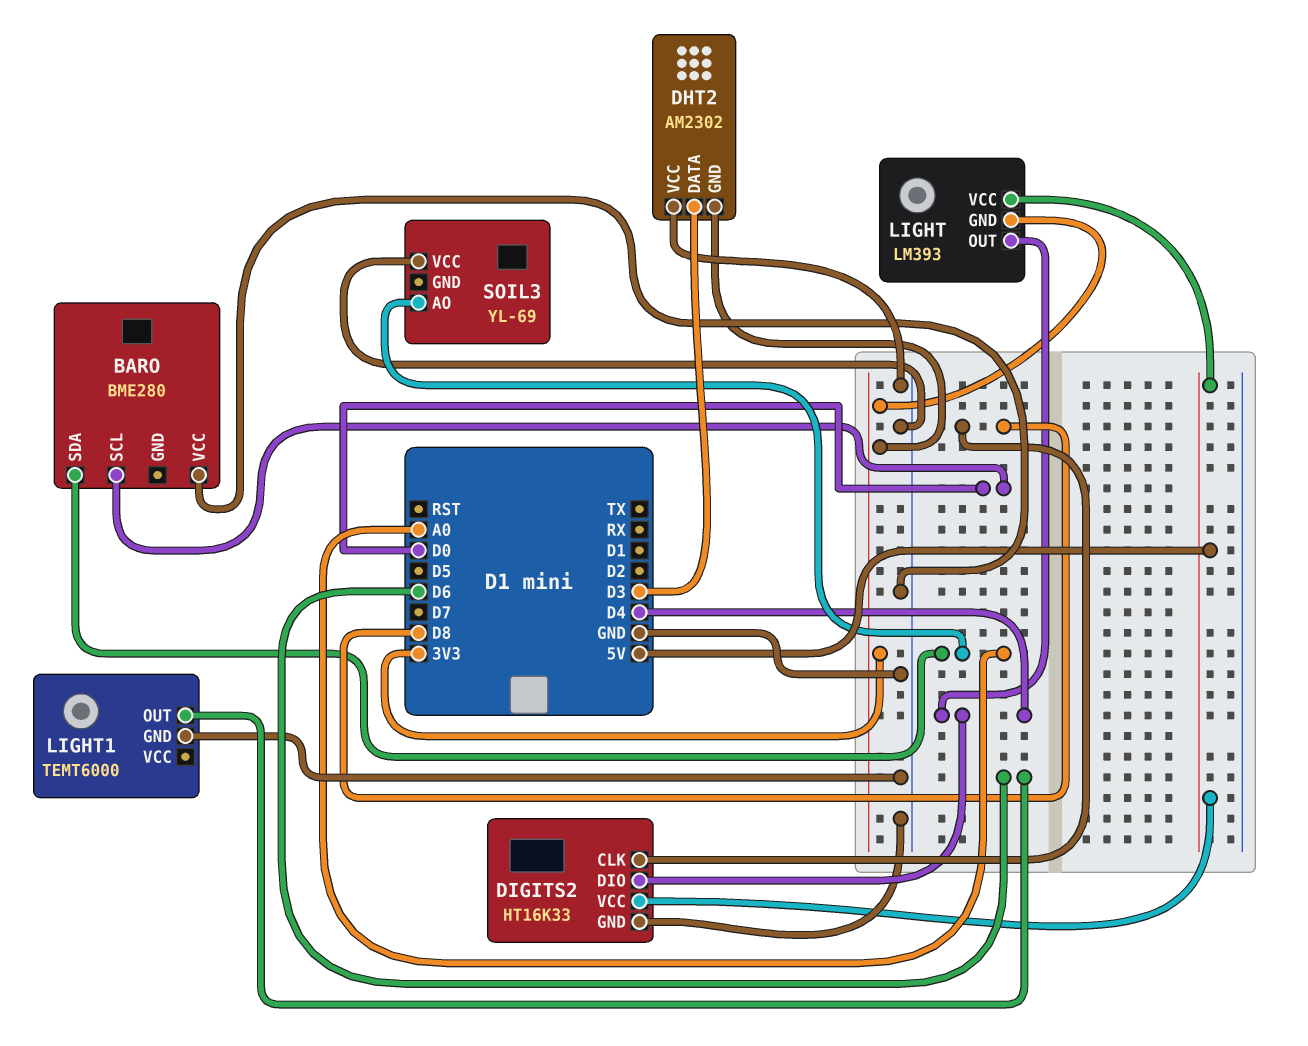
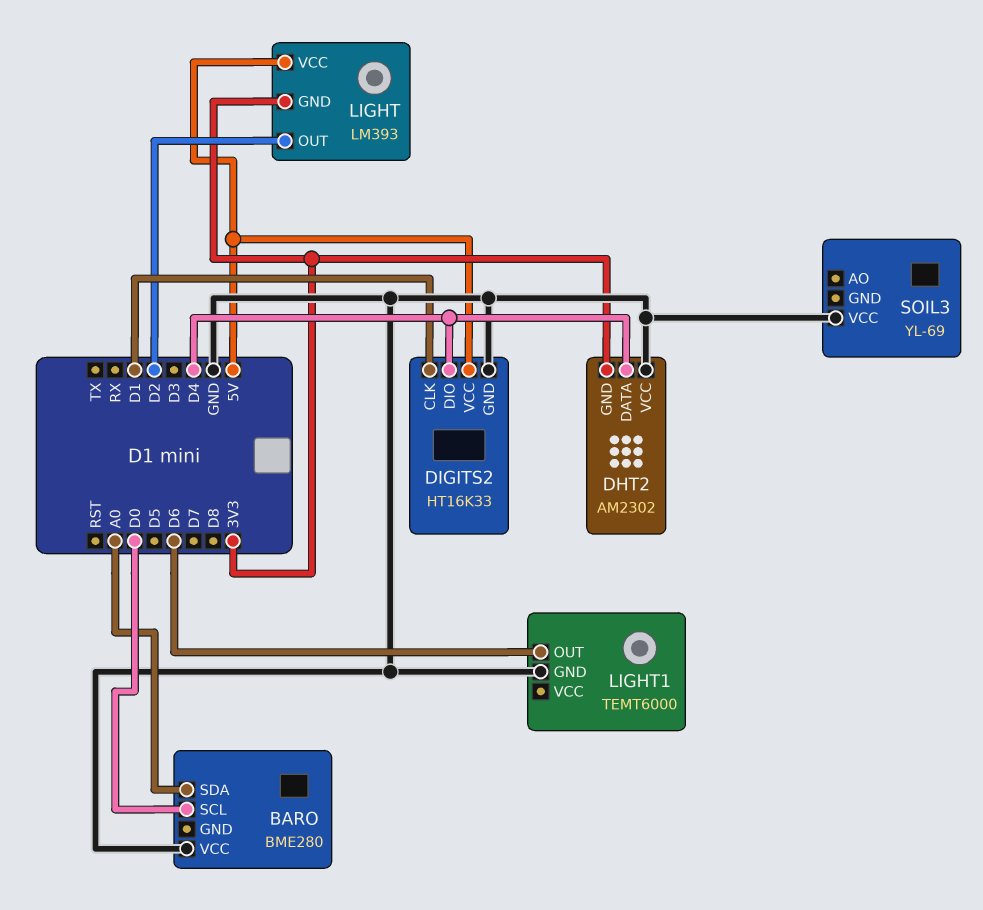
DHT2 pin DATA: D3 -> D4
DIGITS2 pin CLK: D8 -> D1
LIGHT pin OUT: D4 -> D2
SOIL3 pin AO: A0 -> none

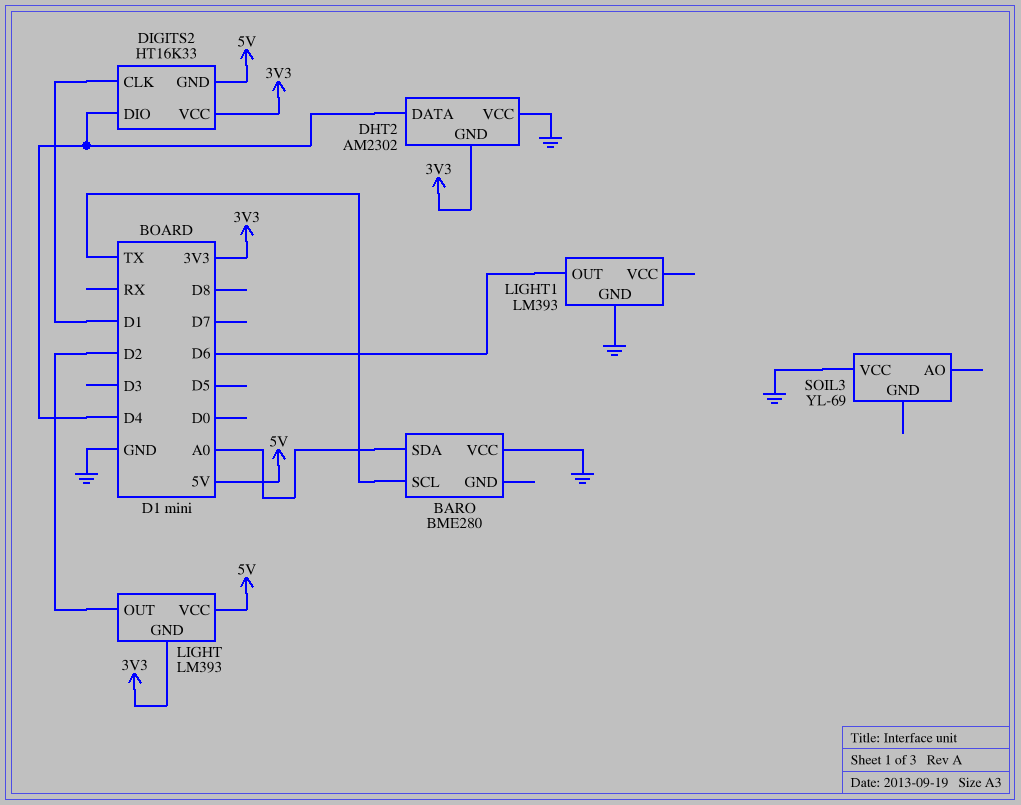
BARO pin SCL: D0 -> TX
DIGITS2 pin GND: GND -> 5V
DIGITS2 pin VCC: 5V -> 3V3
LIGHT1: TEMT6000 -> LM393

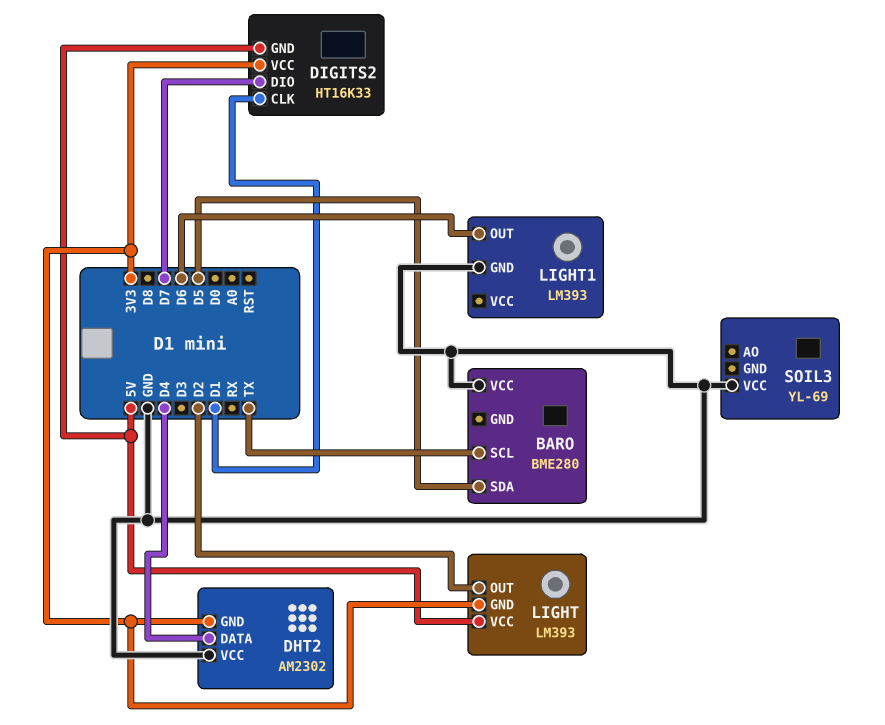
BARO pin SDA: A0 -> D5
DIGITS2 pin DIO: D4 -> D7

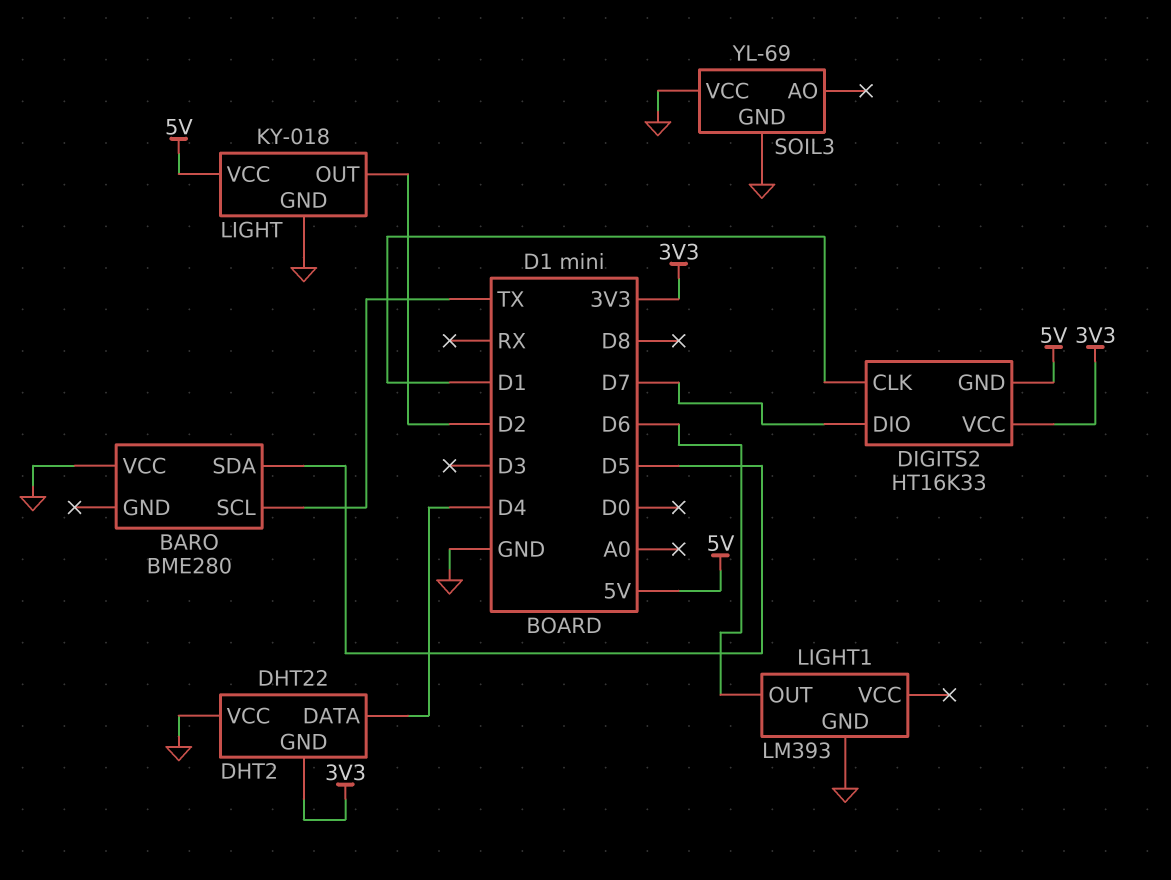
DHT2: AM2302 -> DHT22
LIGHT: LM393 -> KY-018
LIGHT pin GND: 3V3 -> GND
SOIL3 pin GND: none -> GND

